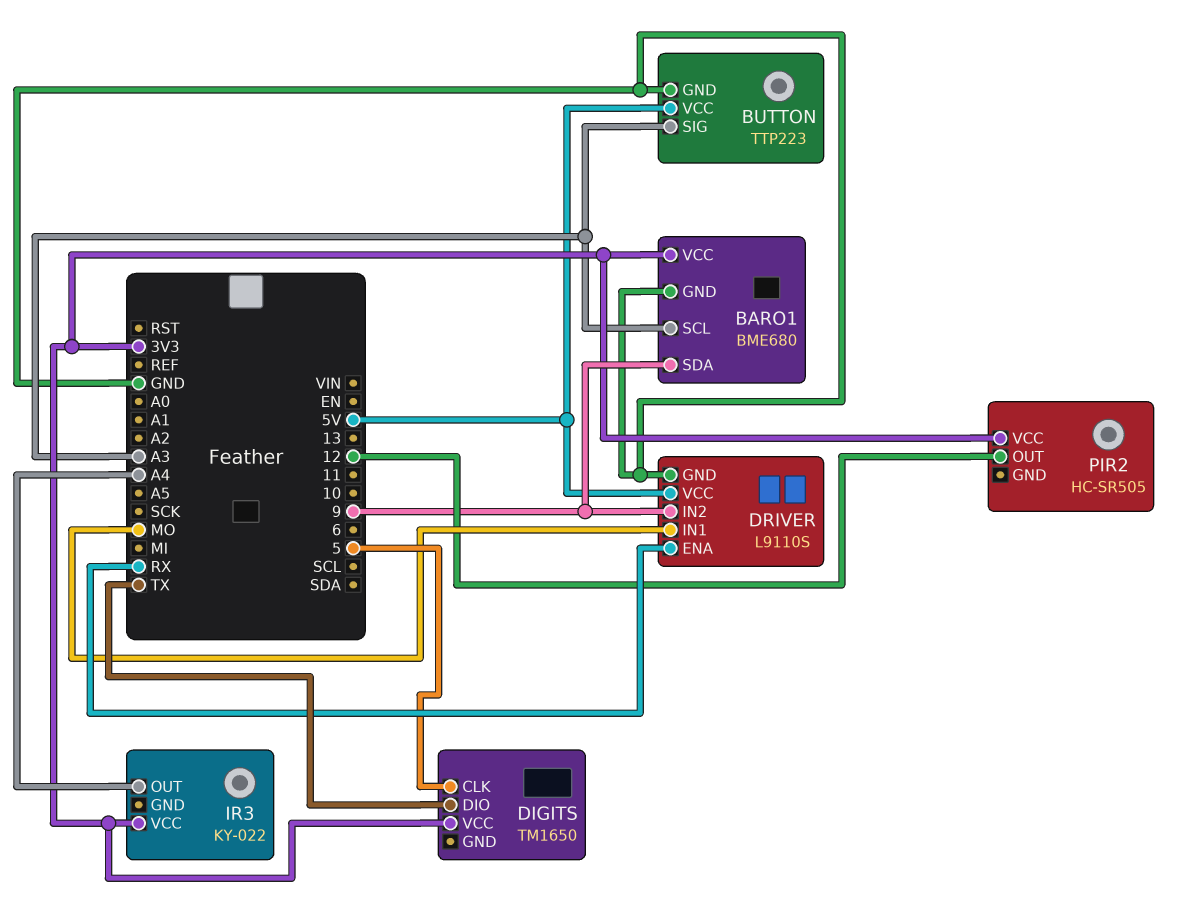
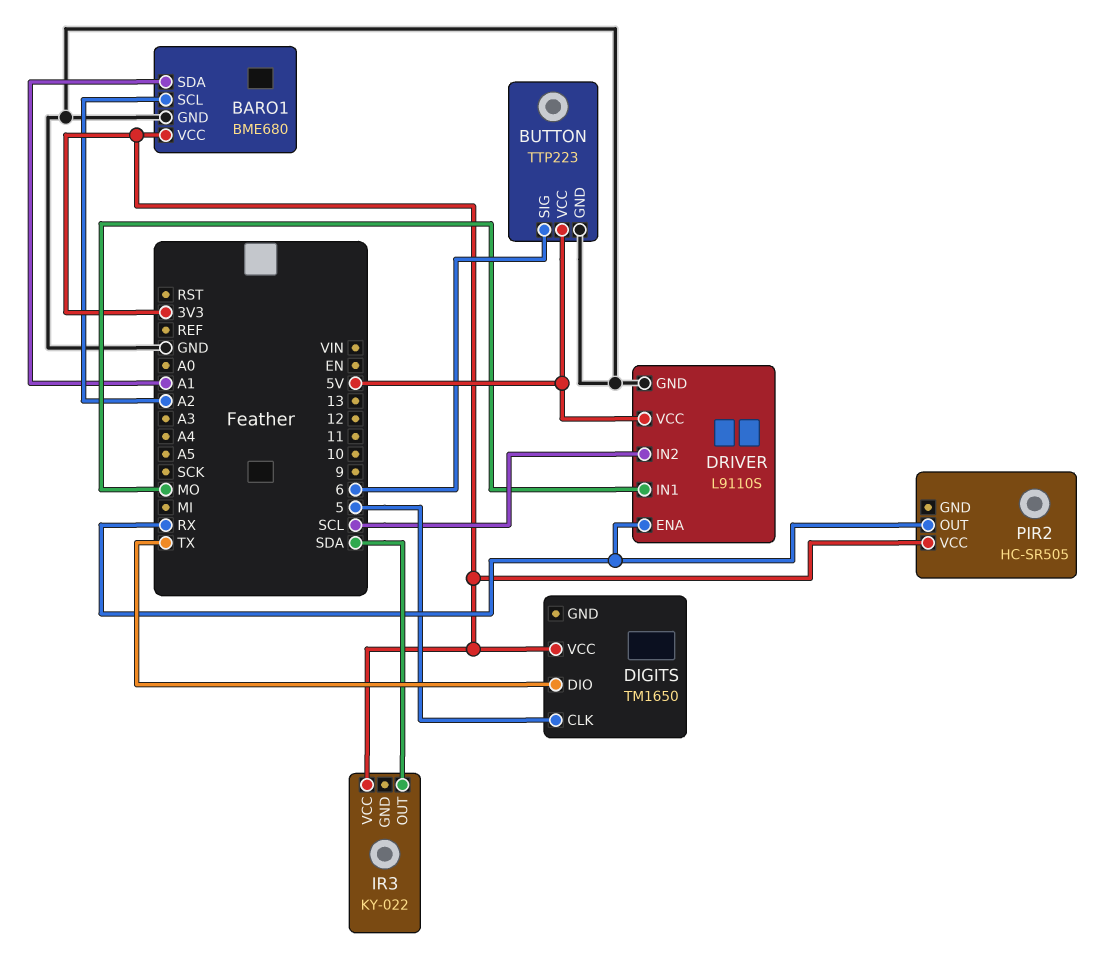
BARO1 pin SCL: A3 -> A2
BARO1 pin SDA: 9 -> A1
BUTTON pin SIG: A3 -> 6
DRIVER pin IN2: 9 -> SCL
IR3 pin OUT: A4 -> SDA
PIR2 pin OUT: 12 -> RX

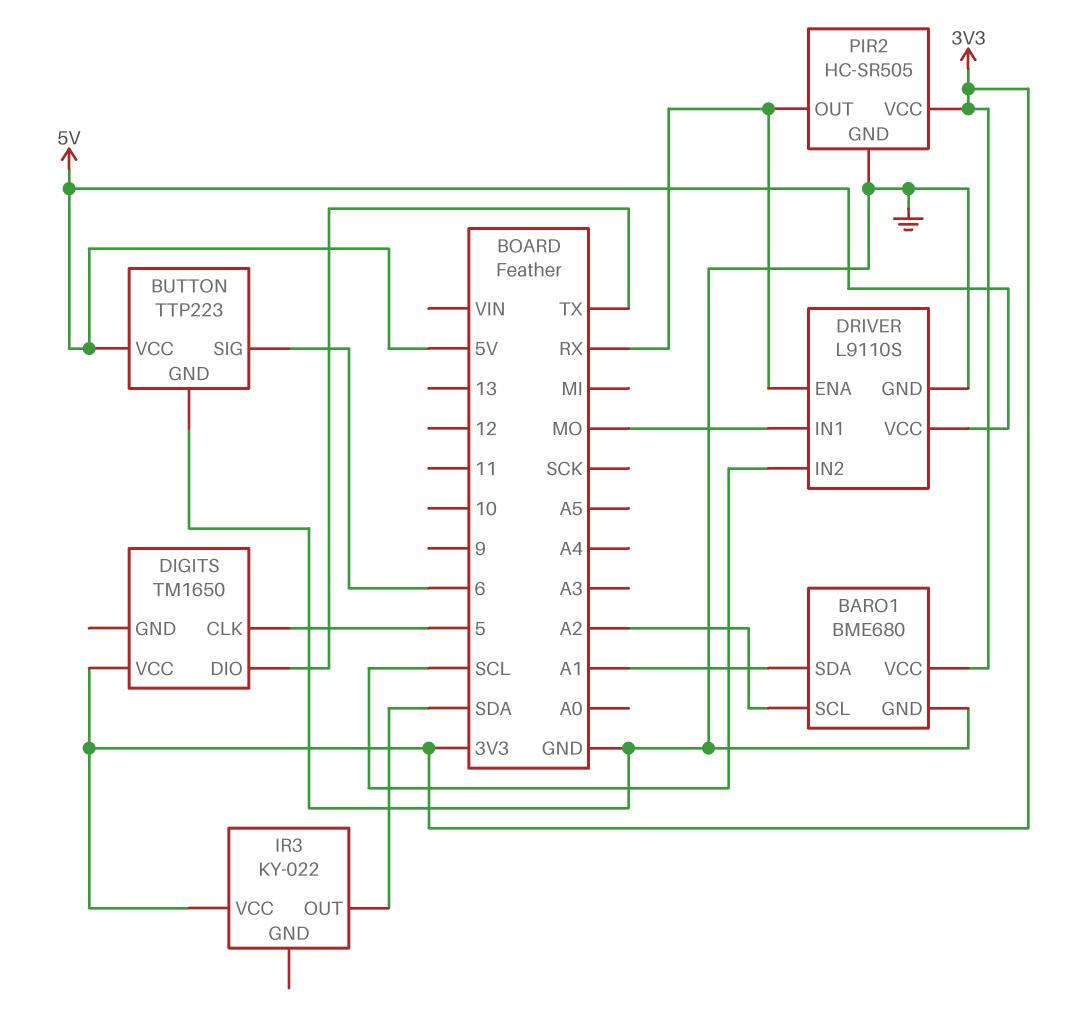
PIR2 pin GND: none -> GND

